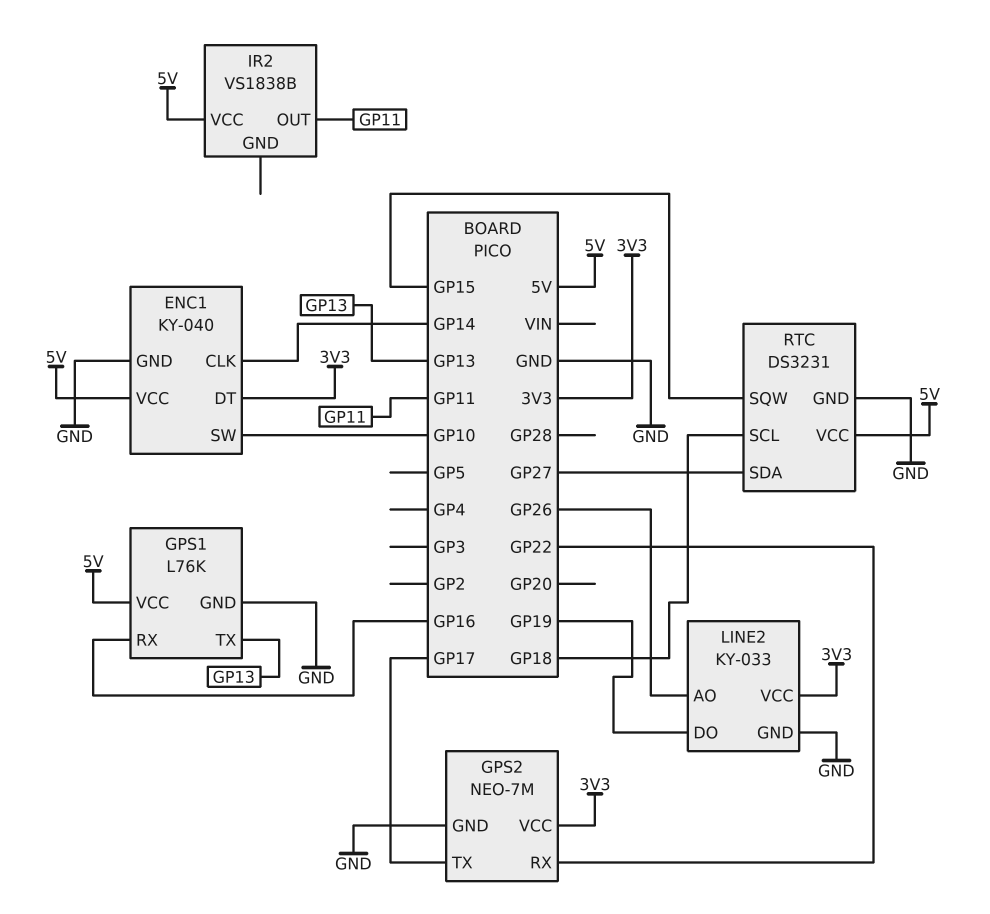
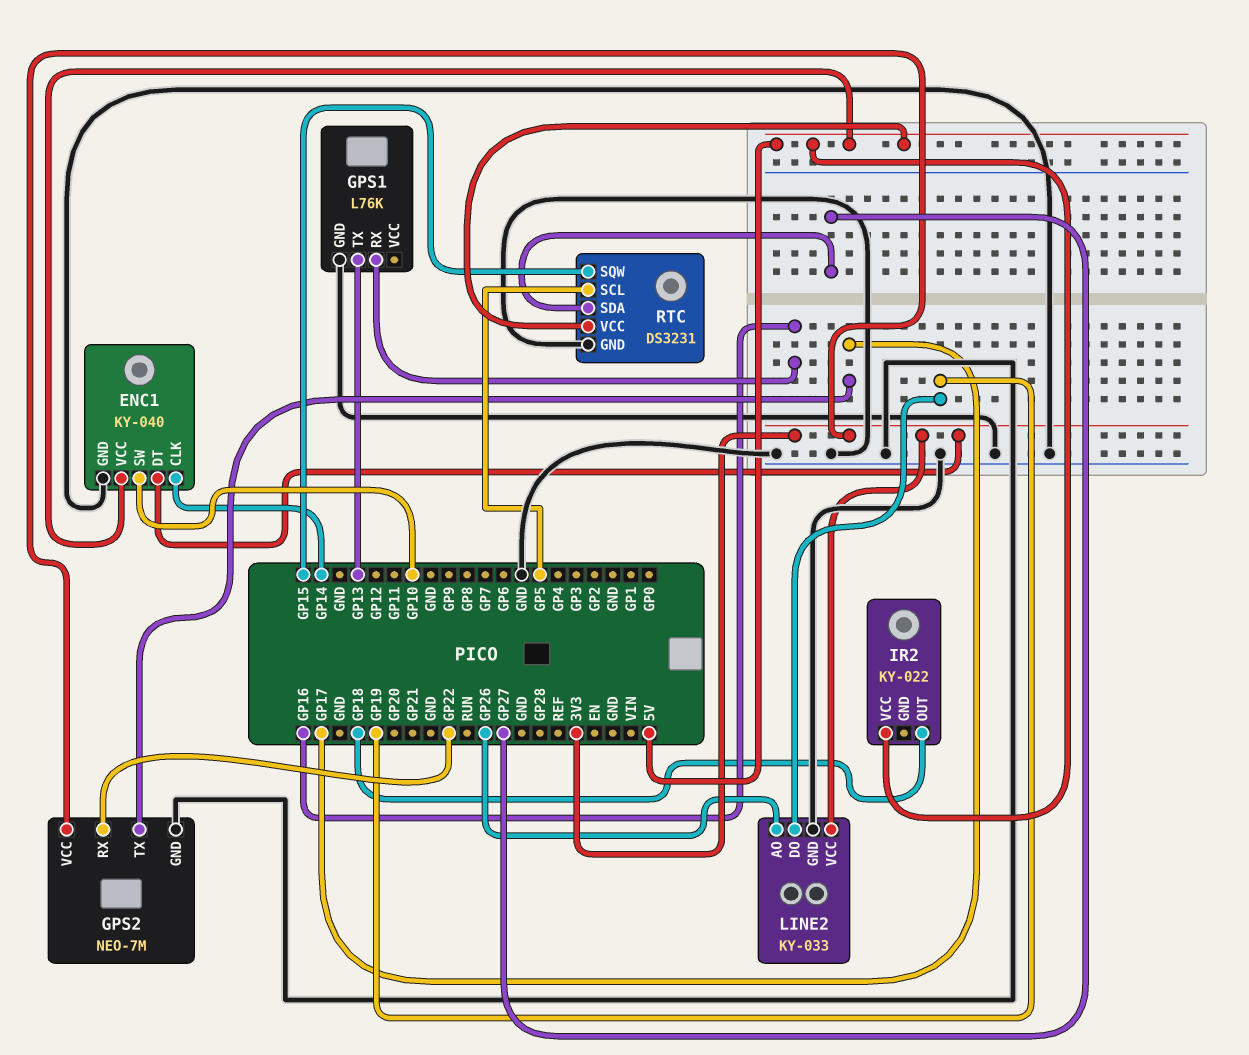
GPS1 pin VCC: 5V -> none
IR2: VS1838B -> KY-022
IR2 pin OUT: GP11 -> GP18
RTC pin SCL: GP18 -> GP5

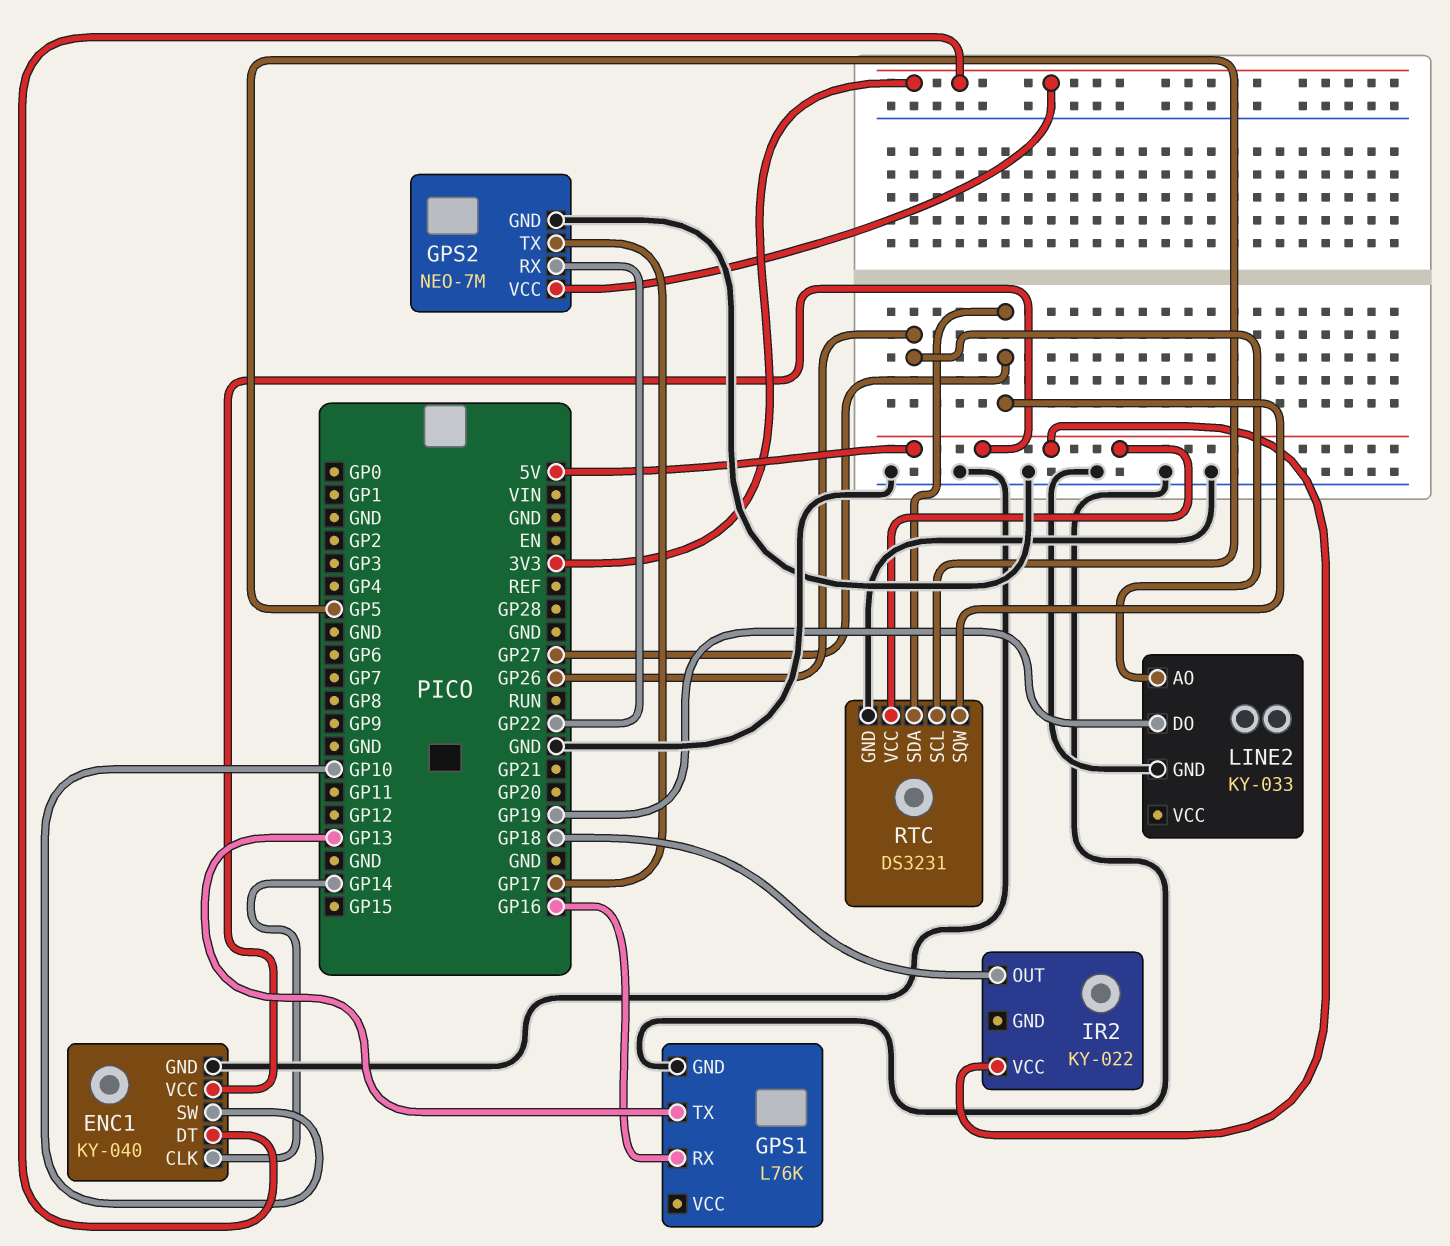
LINE2 pin VCC: 3V3 -> none
RTC pin SQW: GP15 -> GP27

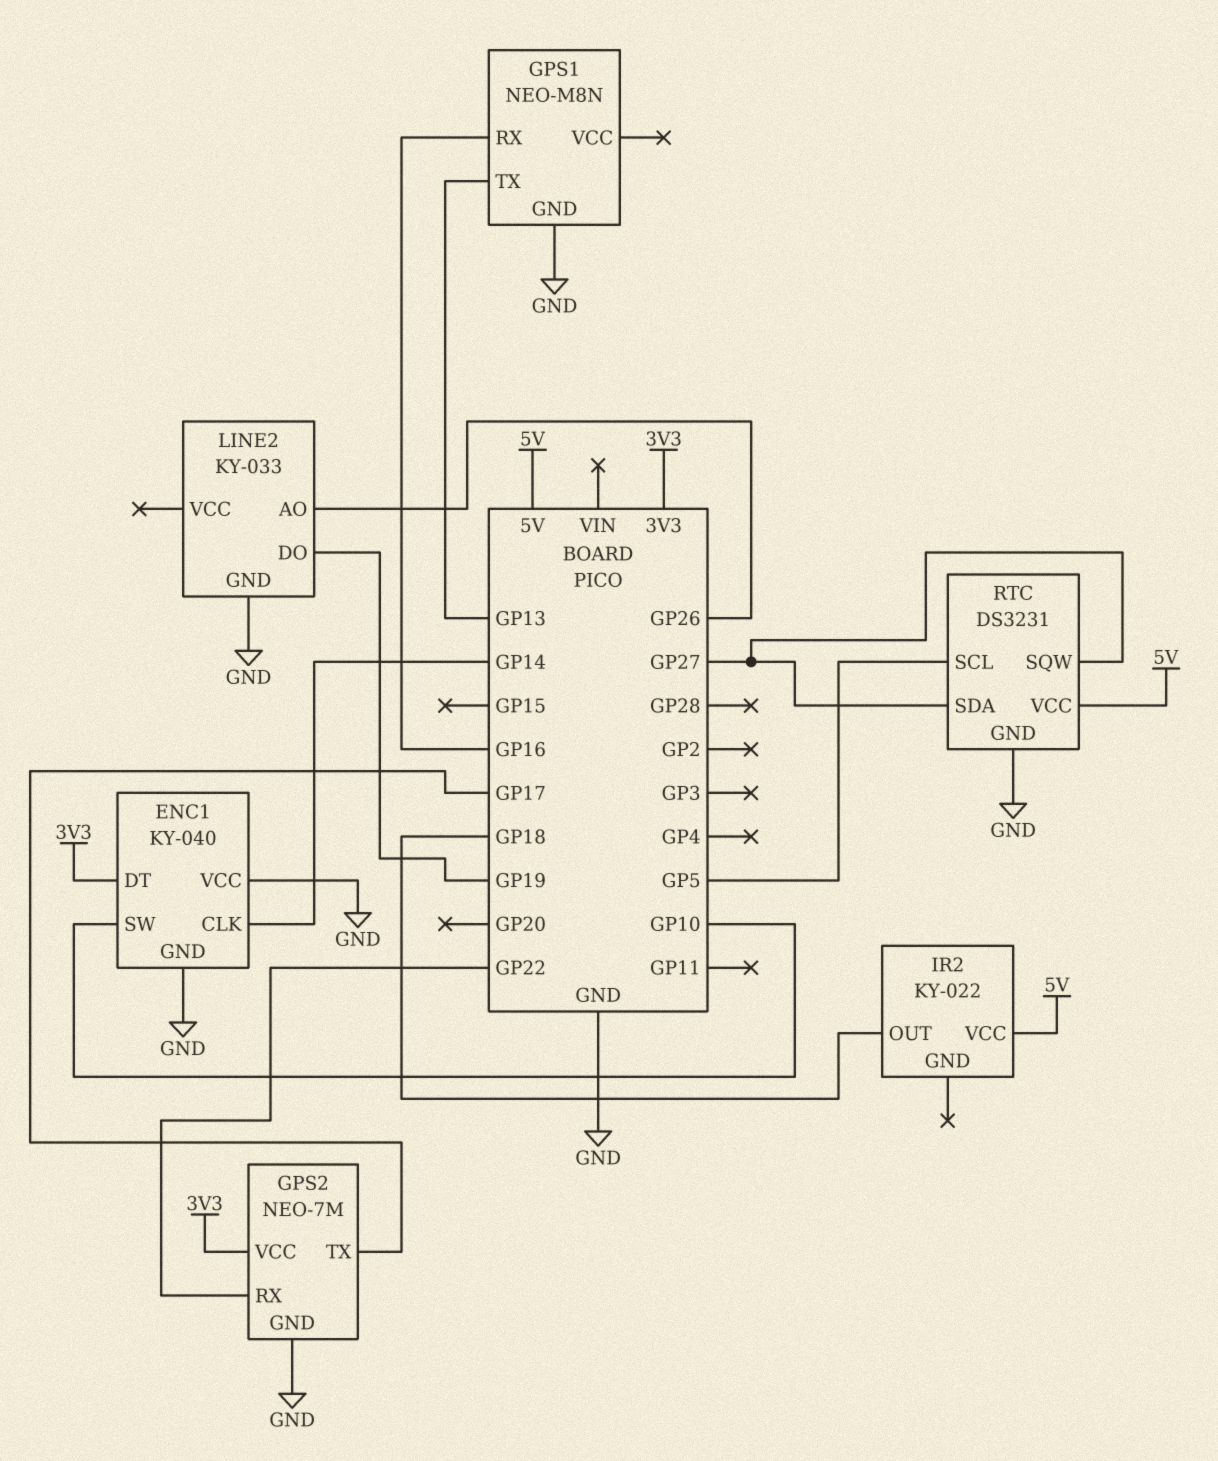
ENC1 pin VCC: 5V -> GND
GPS1: L76K -> NEO-M8N

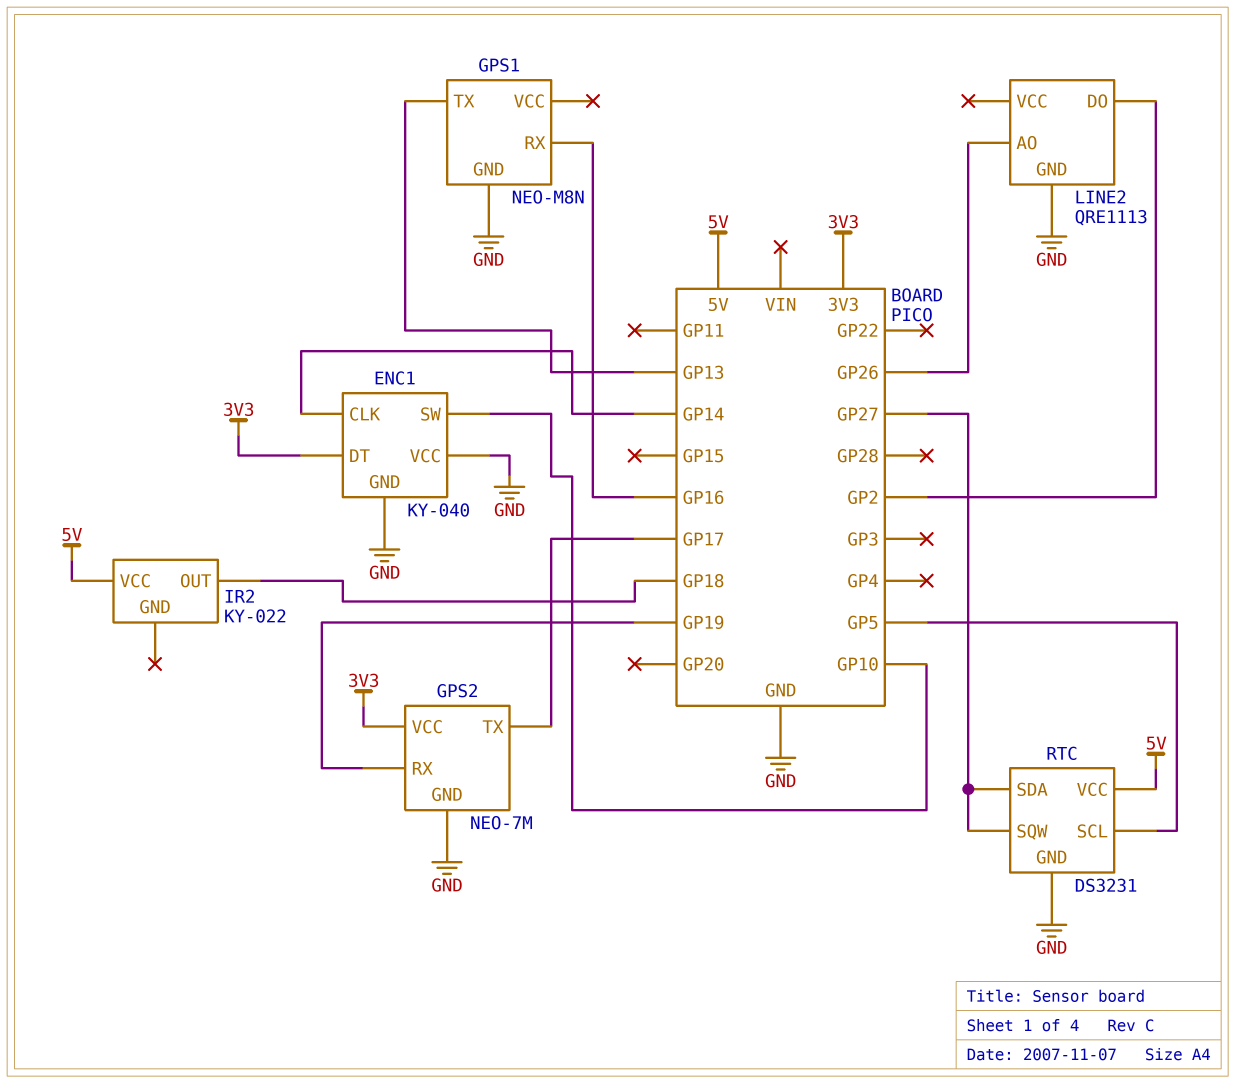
GPS2 pin RX: GP22 -> GP19
LINE2: KY-033 -> QRE1113
LINE2 pin DO: GP19 -> GP2

